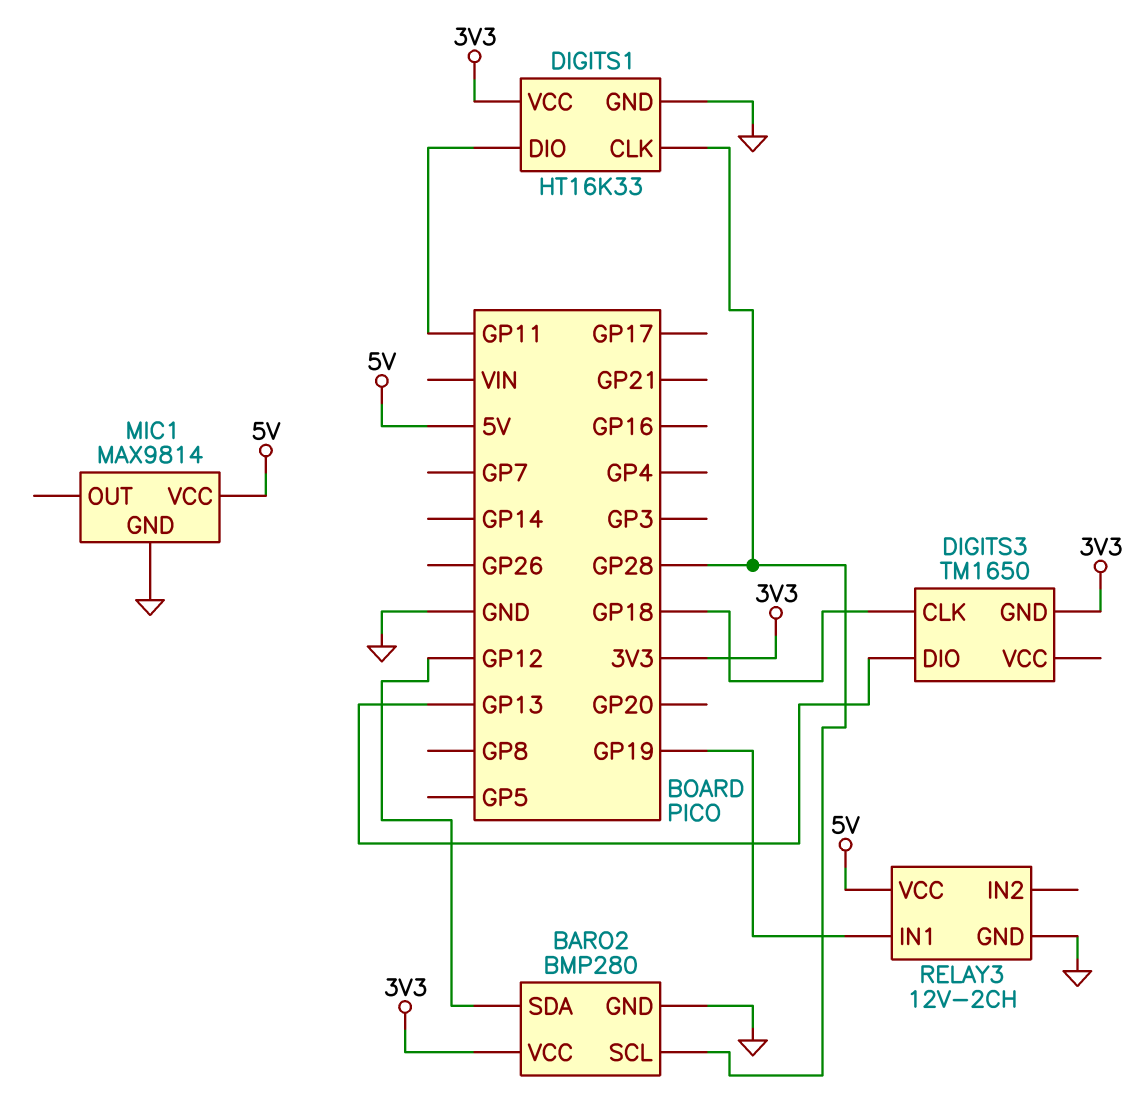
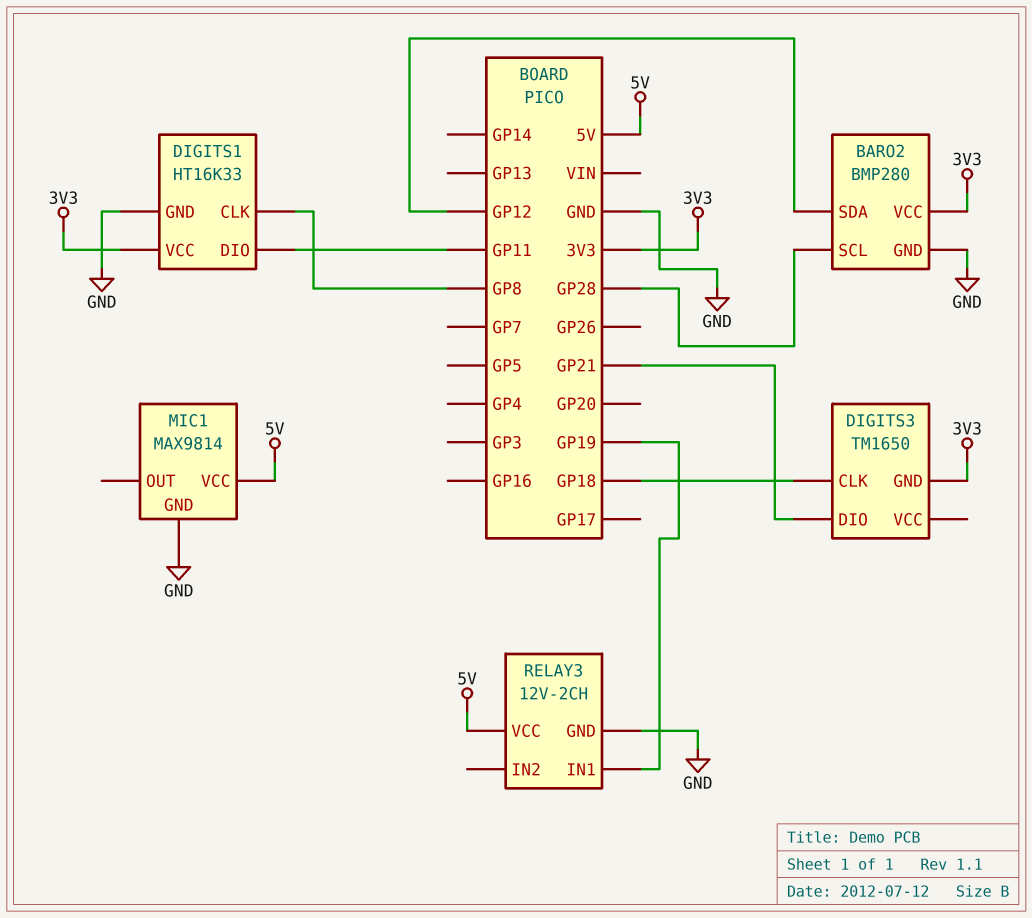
DIGITS1 pin CLK: GP28 -> GP8
DIGITS3 pin DIO: GP13 -> GP21

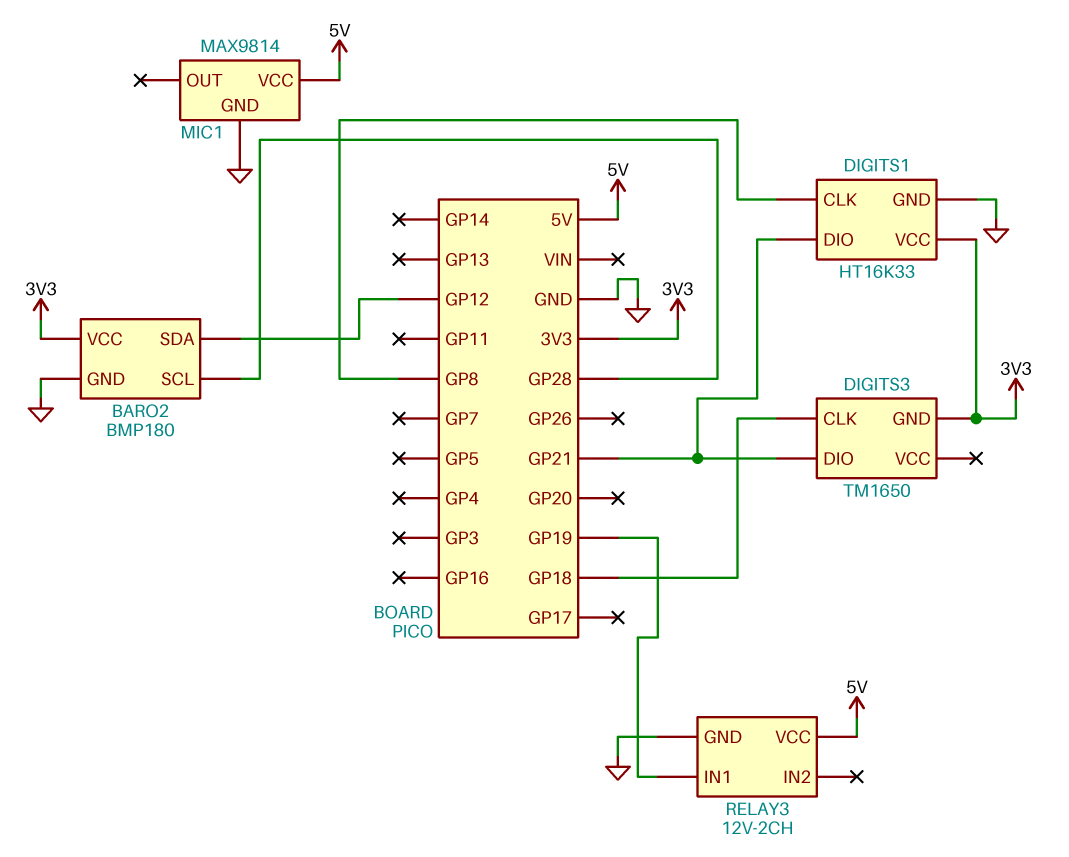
BARO2: BMP280 -> BMP180
DIGITS1 pin DIO: GP11 -> GP21

